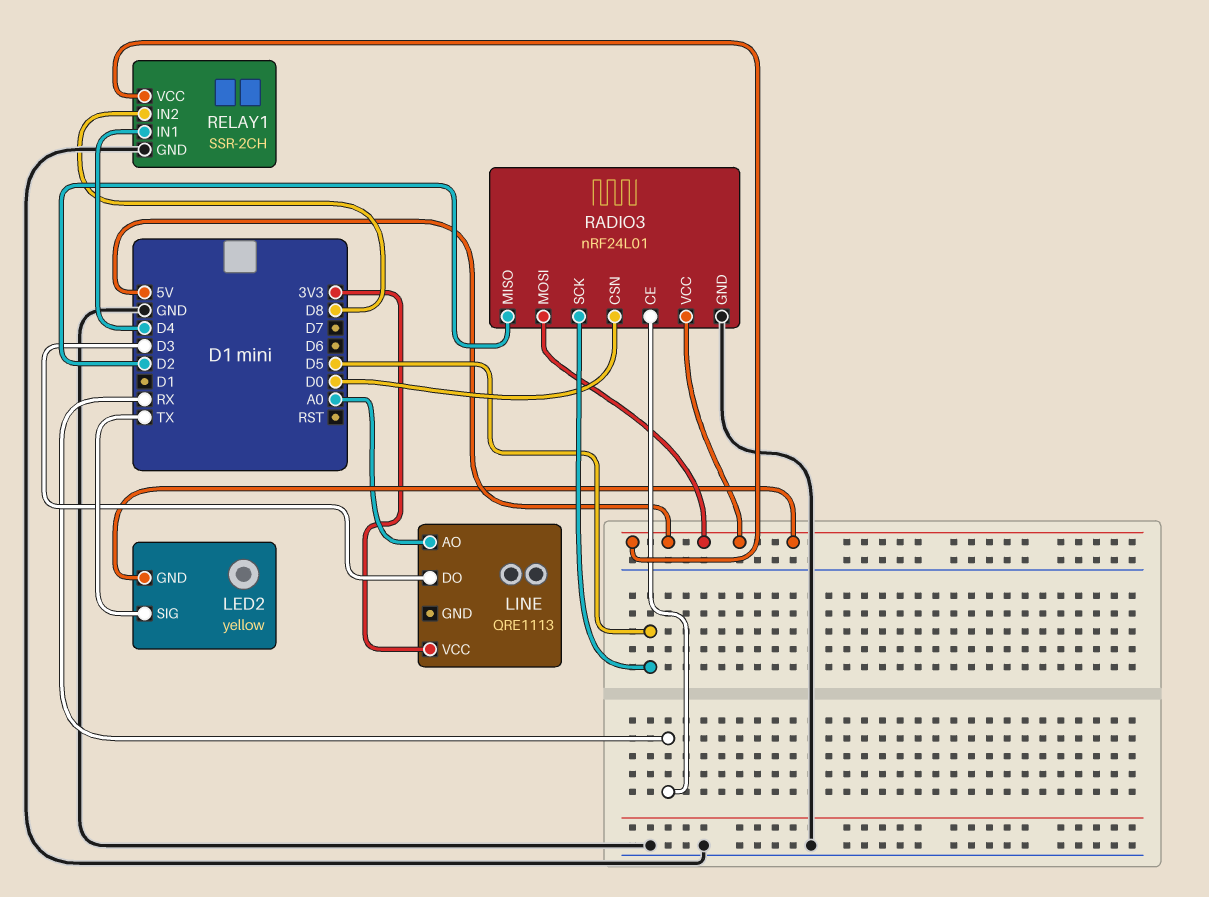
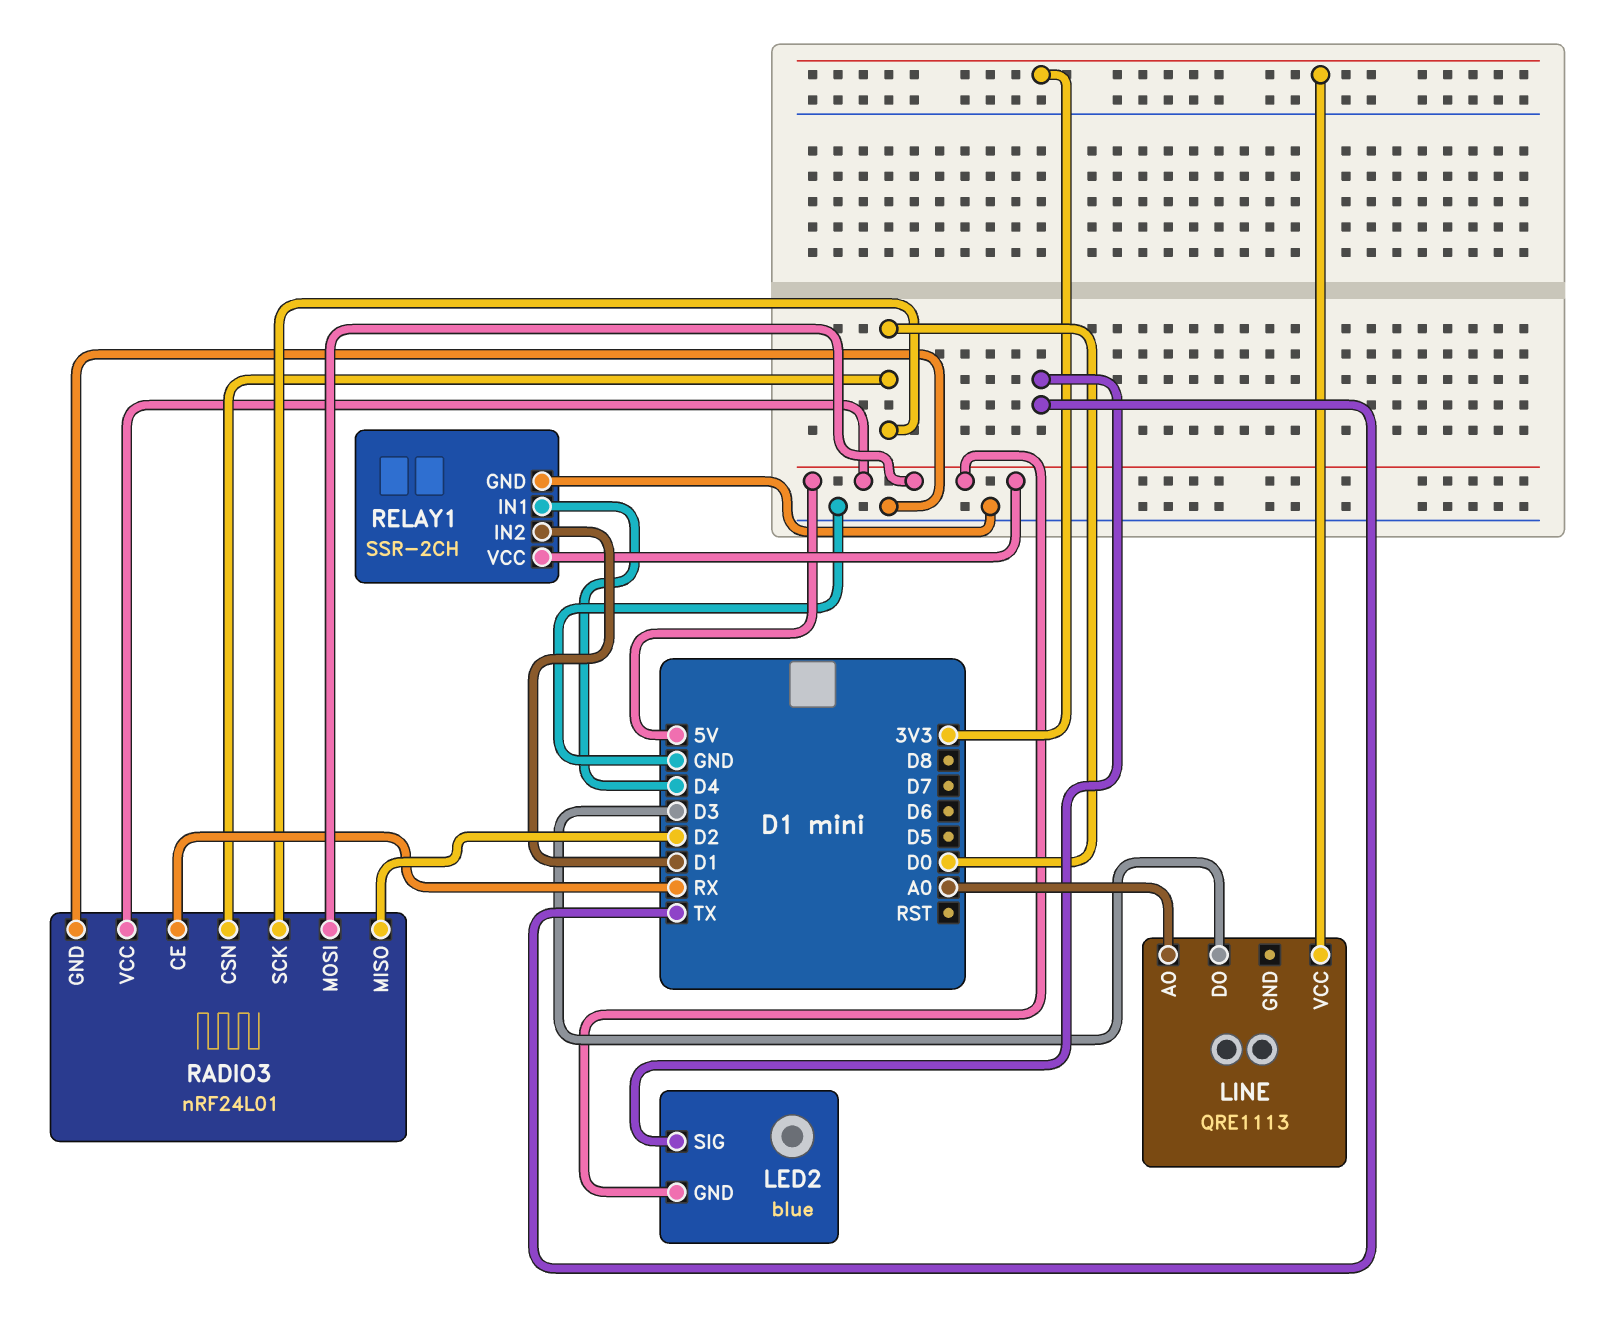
LED2: yellow -> blue
RADIO3 pin SCK: D5 -> D0
RELAY1 pin IN2: D8 -> D1

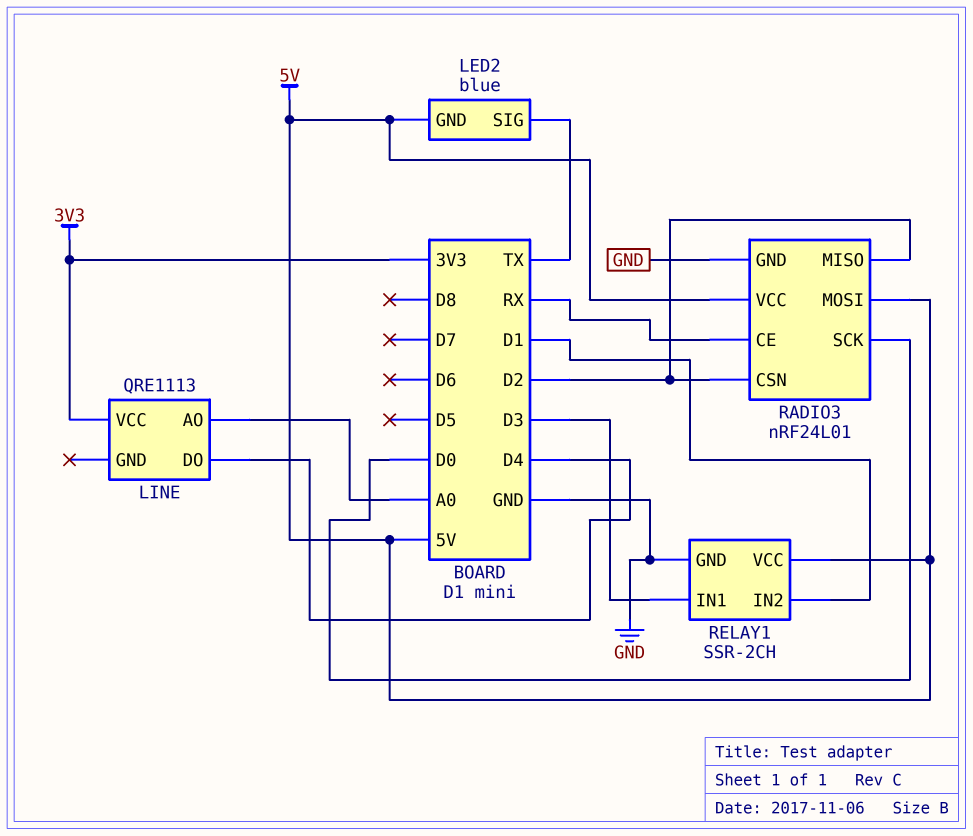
LINE pin DO: D3 -> D4
RADIO3 pin CSN: D0 -> D2
RELAY1 pin IN1: D4 -> D3

